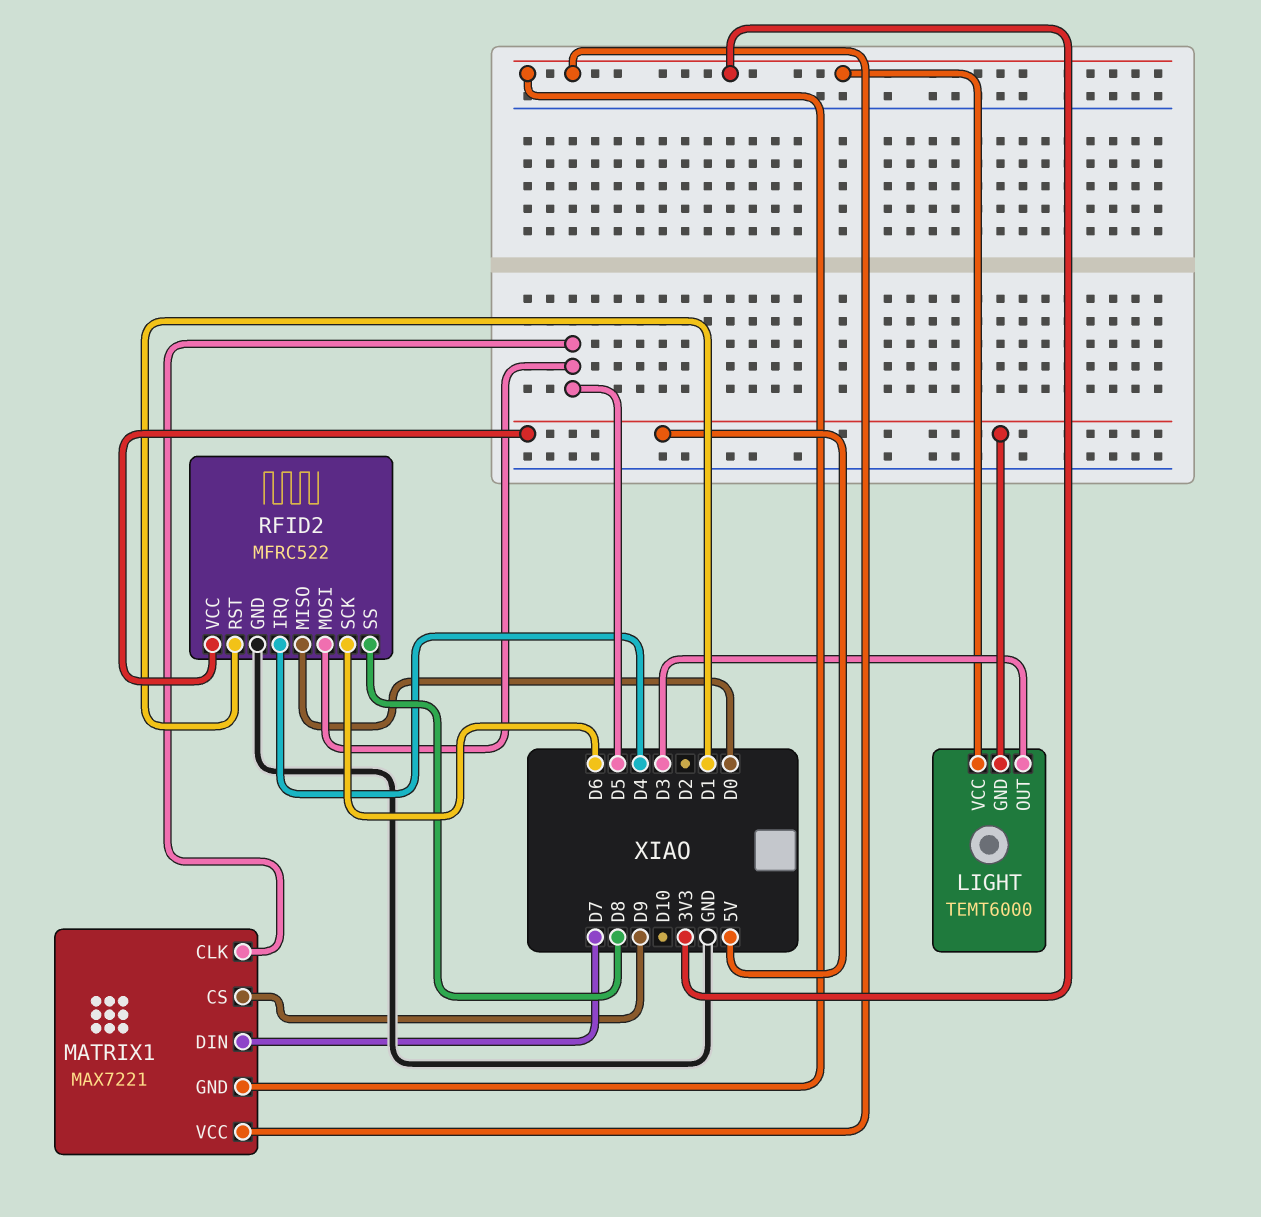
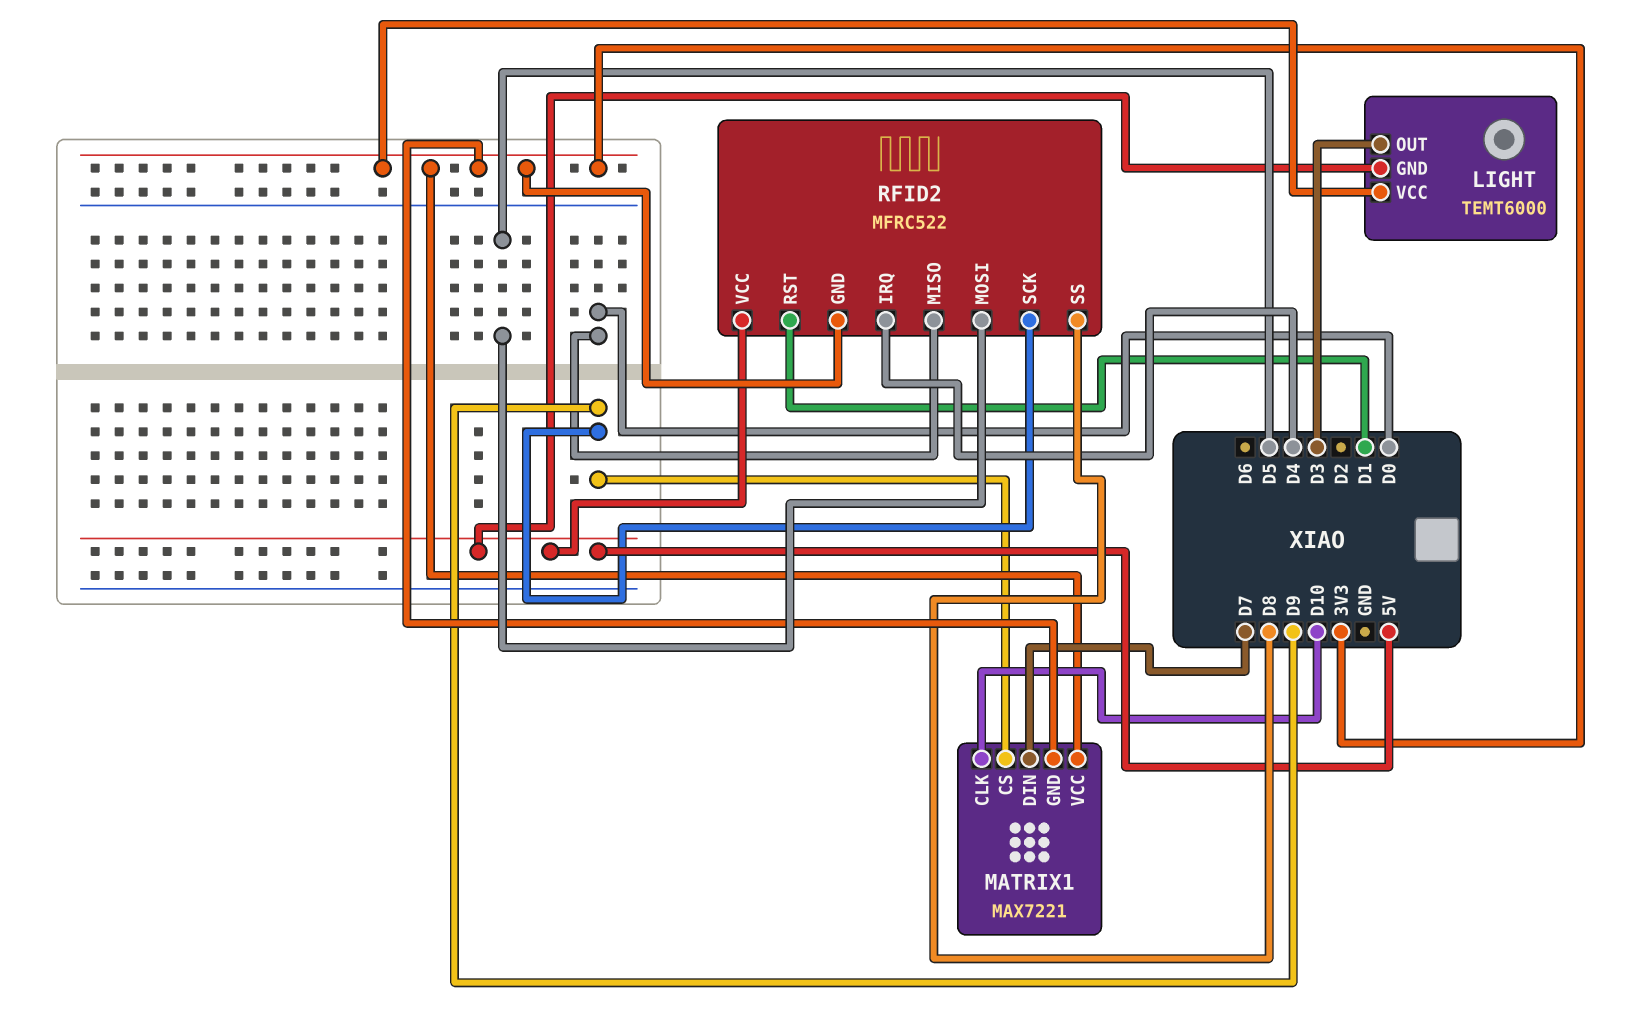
MATRIX1 pin CLK: D5 -> D10
RFID2 pin GND: GND -> 3V3
RFID2 pin SCK: D6 -> D9

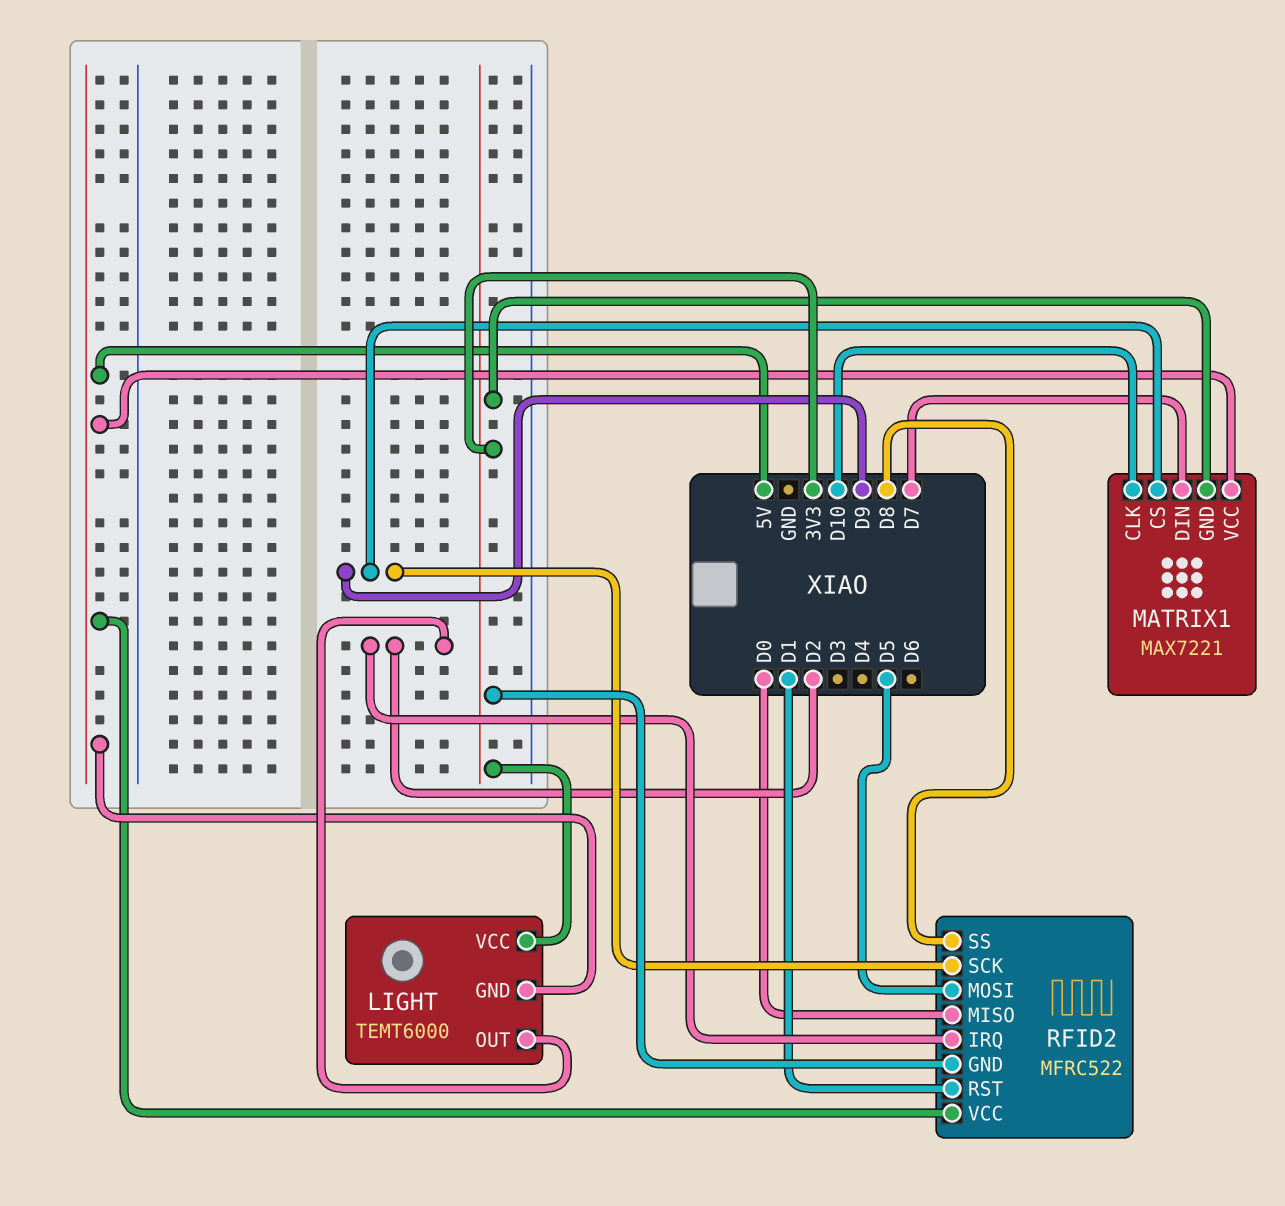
LIGHT pin OUT: D3 -> D2
MATRIX1 pin VCC: 3V3 -> 5V
RFID2 pin IRQ: D4 -> D2

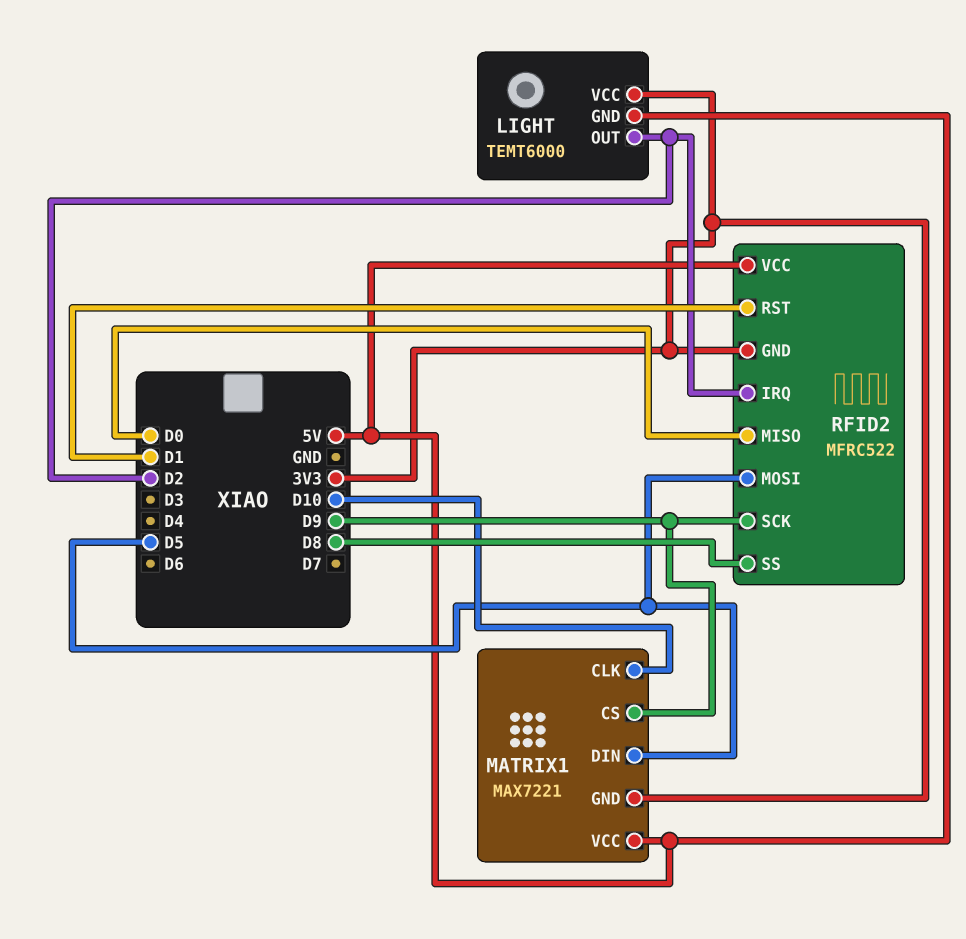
MATRIX1 pin DIN: D7 -> D5

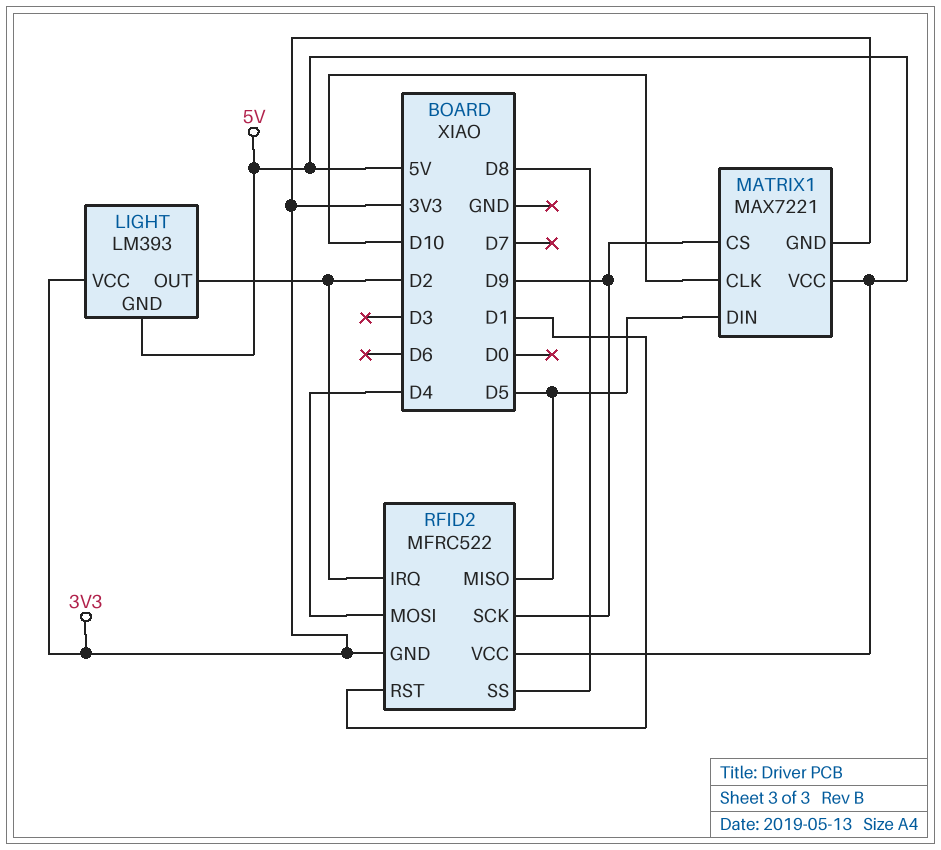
LIGHT: TEMT6000 -> LM393
RFID2 pin MISO: D0 -> D5
RFID2 pin MOSI: D5 -> D4

